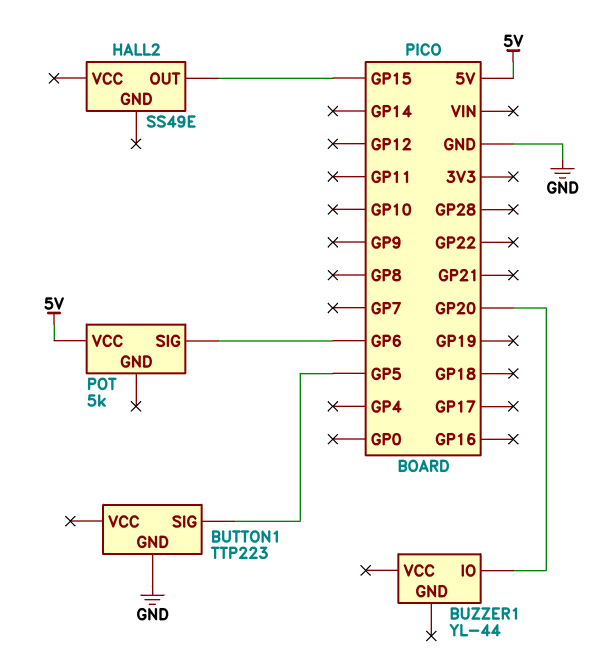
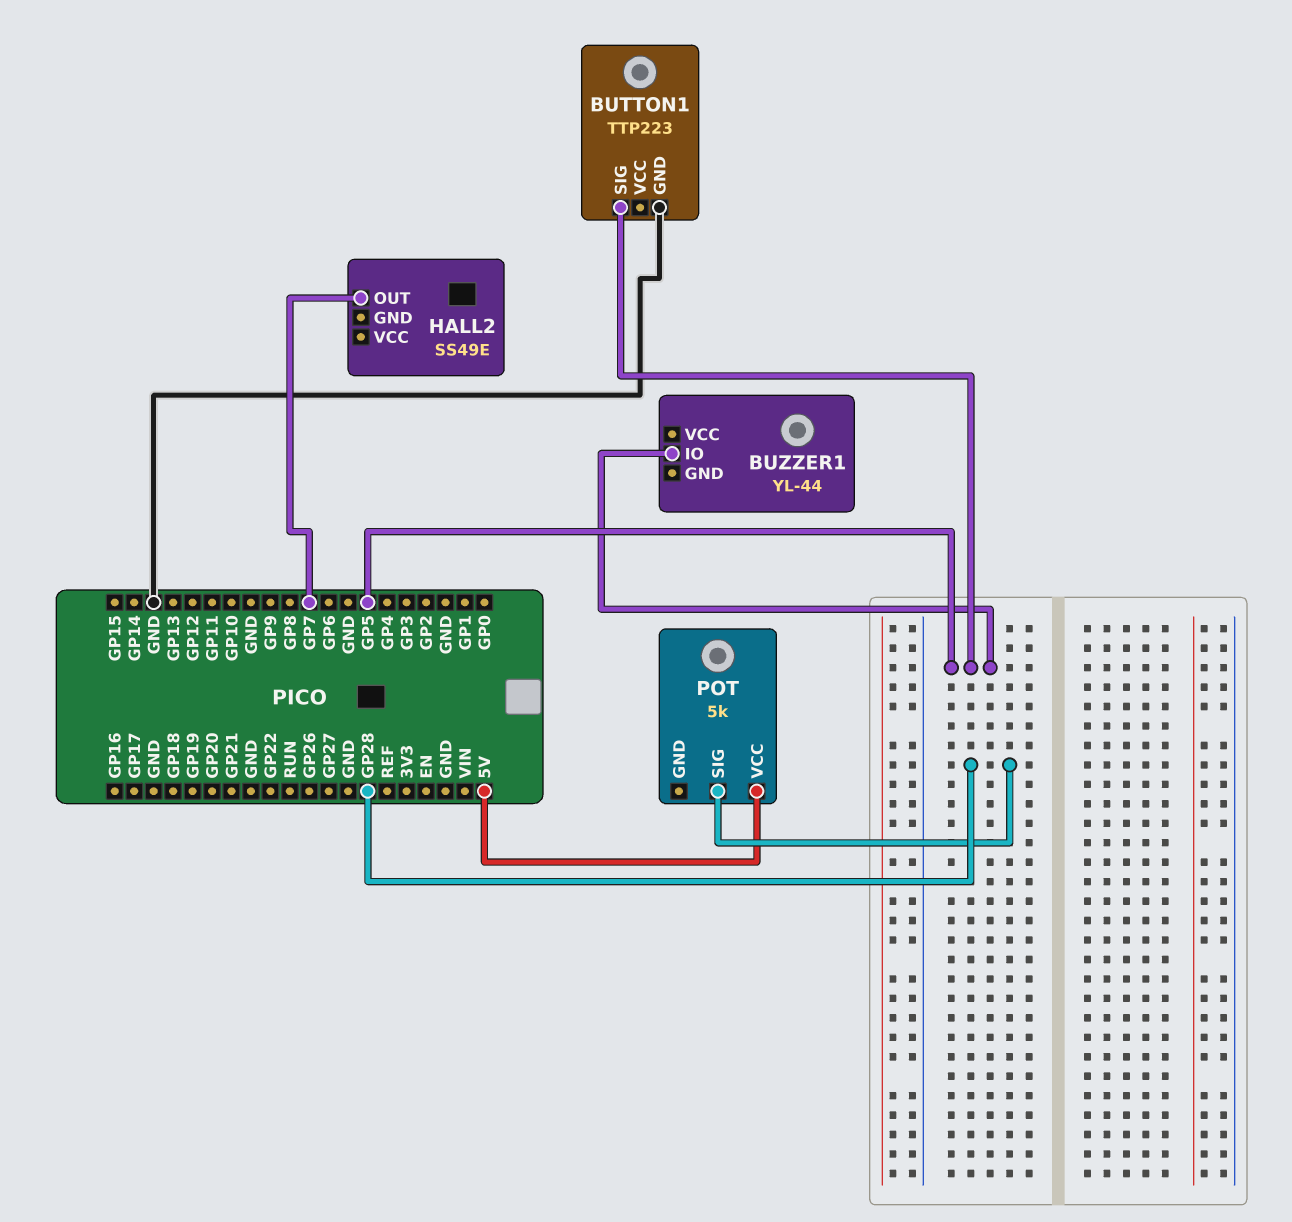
BUZZER1 pin IO: GP20 -> GP5
HALL2 pin OUT: GP15 -> GP7
POT pin SIG: GP6 -> GP28

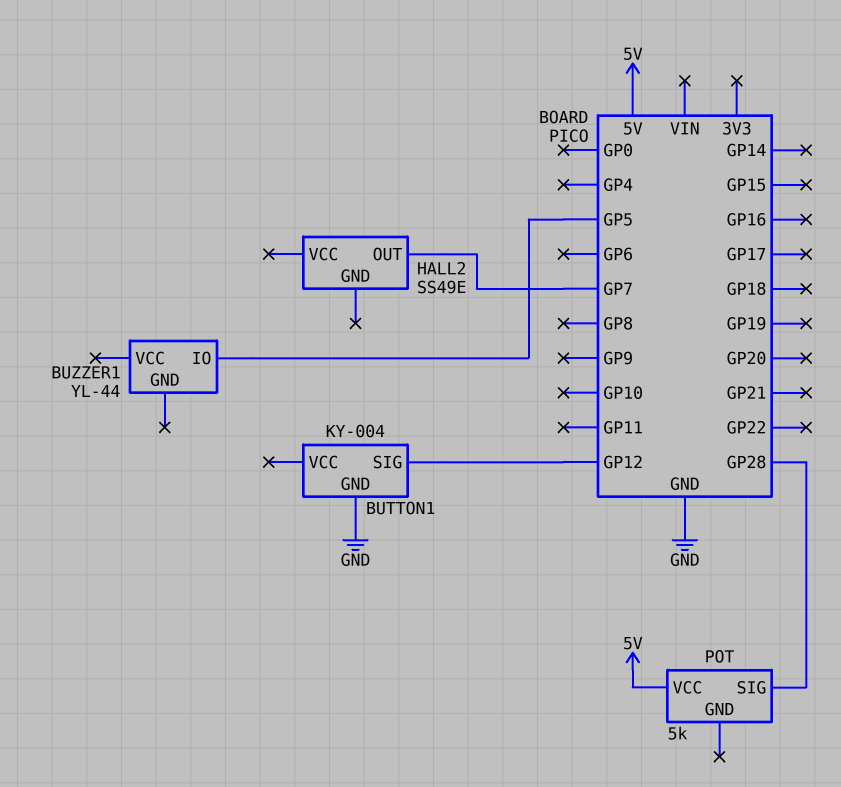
BUTTON1: TTP223 -> KY-004
BUTTON1 pin SIG: GP5 -> GP12

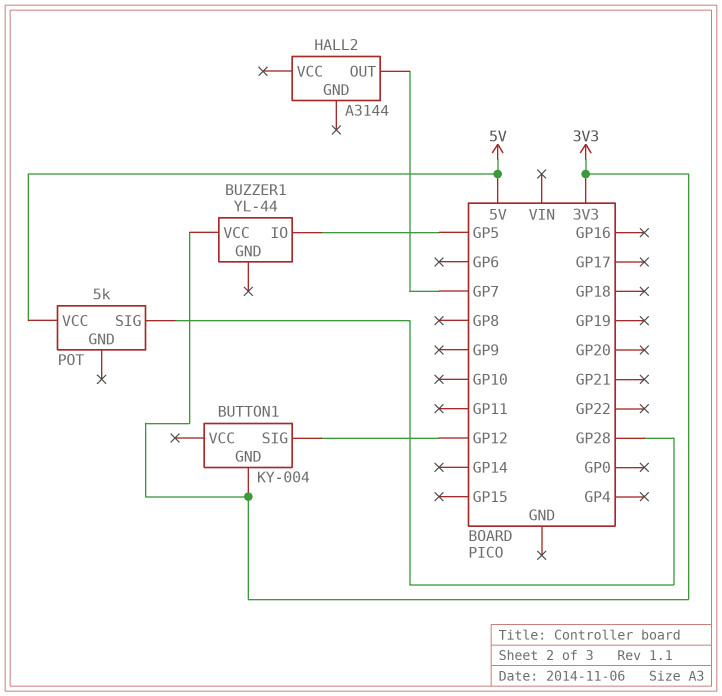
BUTTON1 pin GND: GND -> 3V3
BUZZER1 pin VCC: none -> 3V3
HALL2: SS49E -> A3144

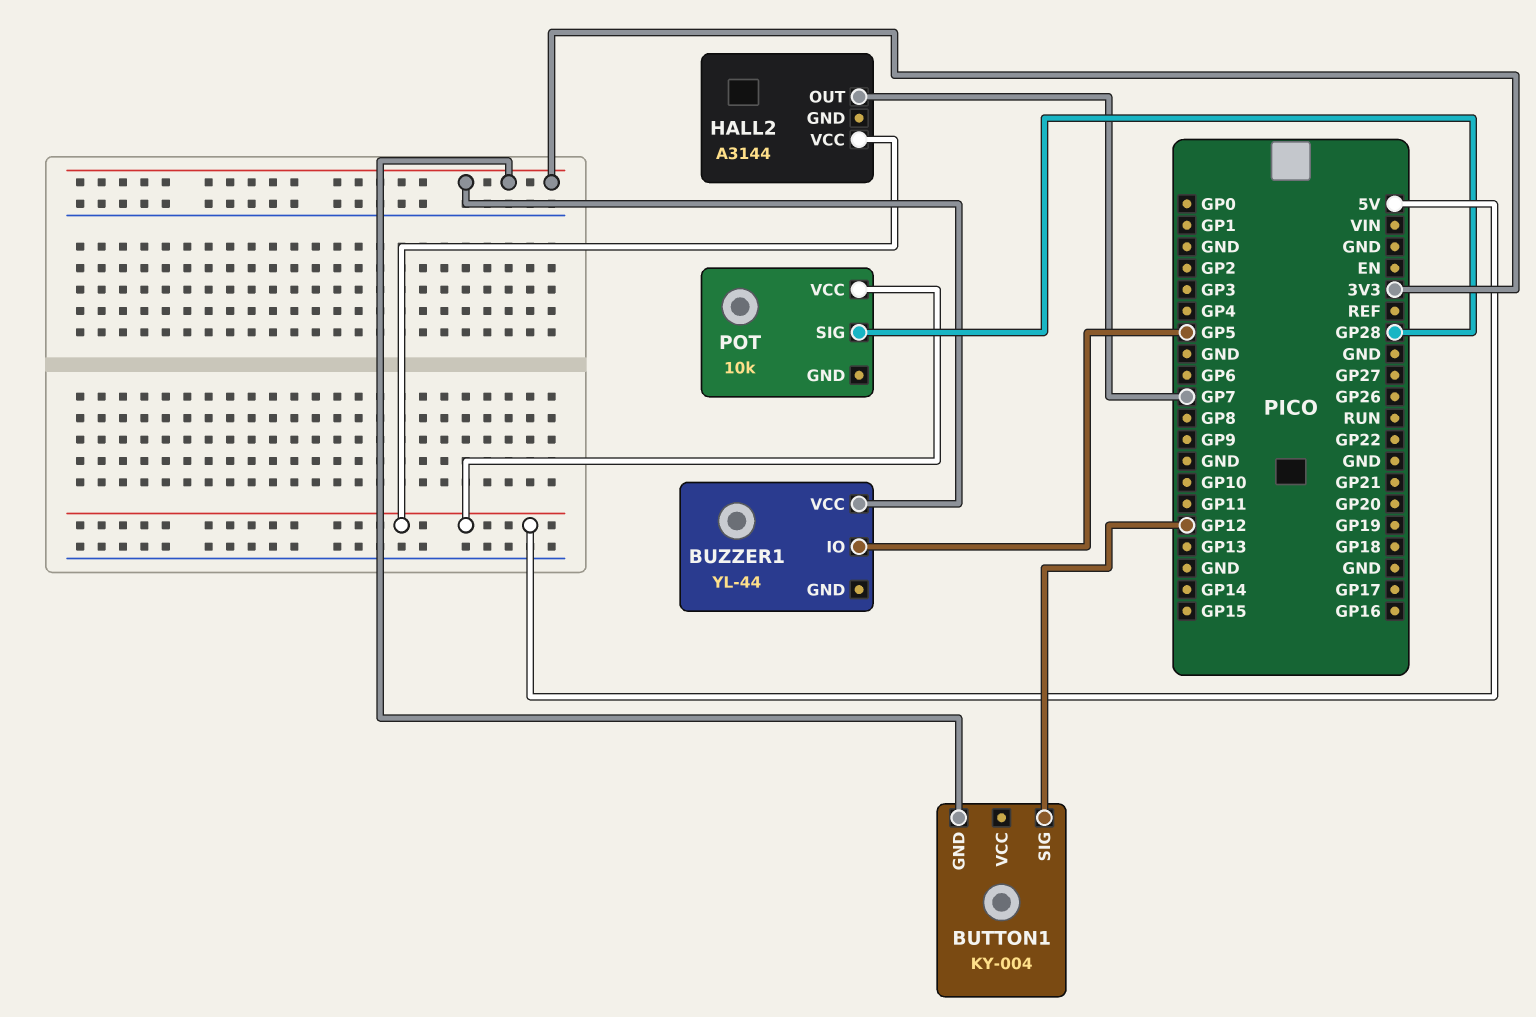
HALL2 pin VCC: none -> 5V
POT: 5k -> 10k

